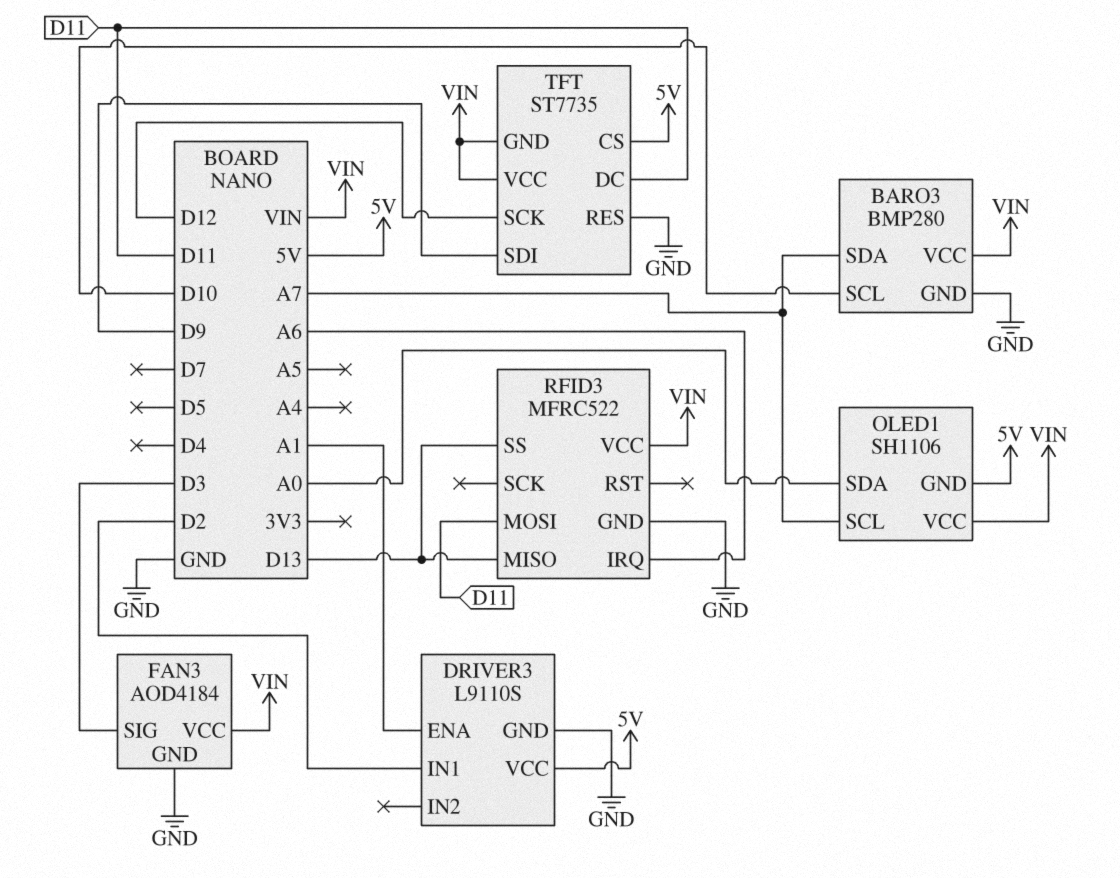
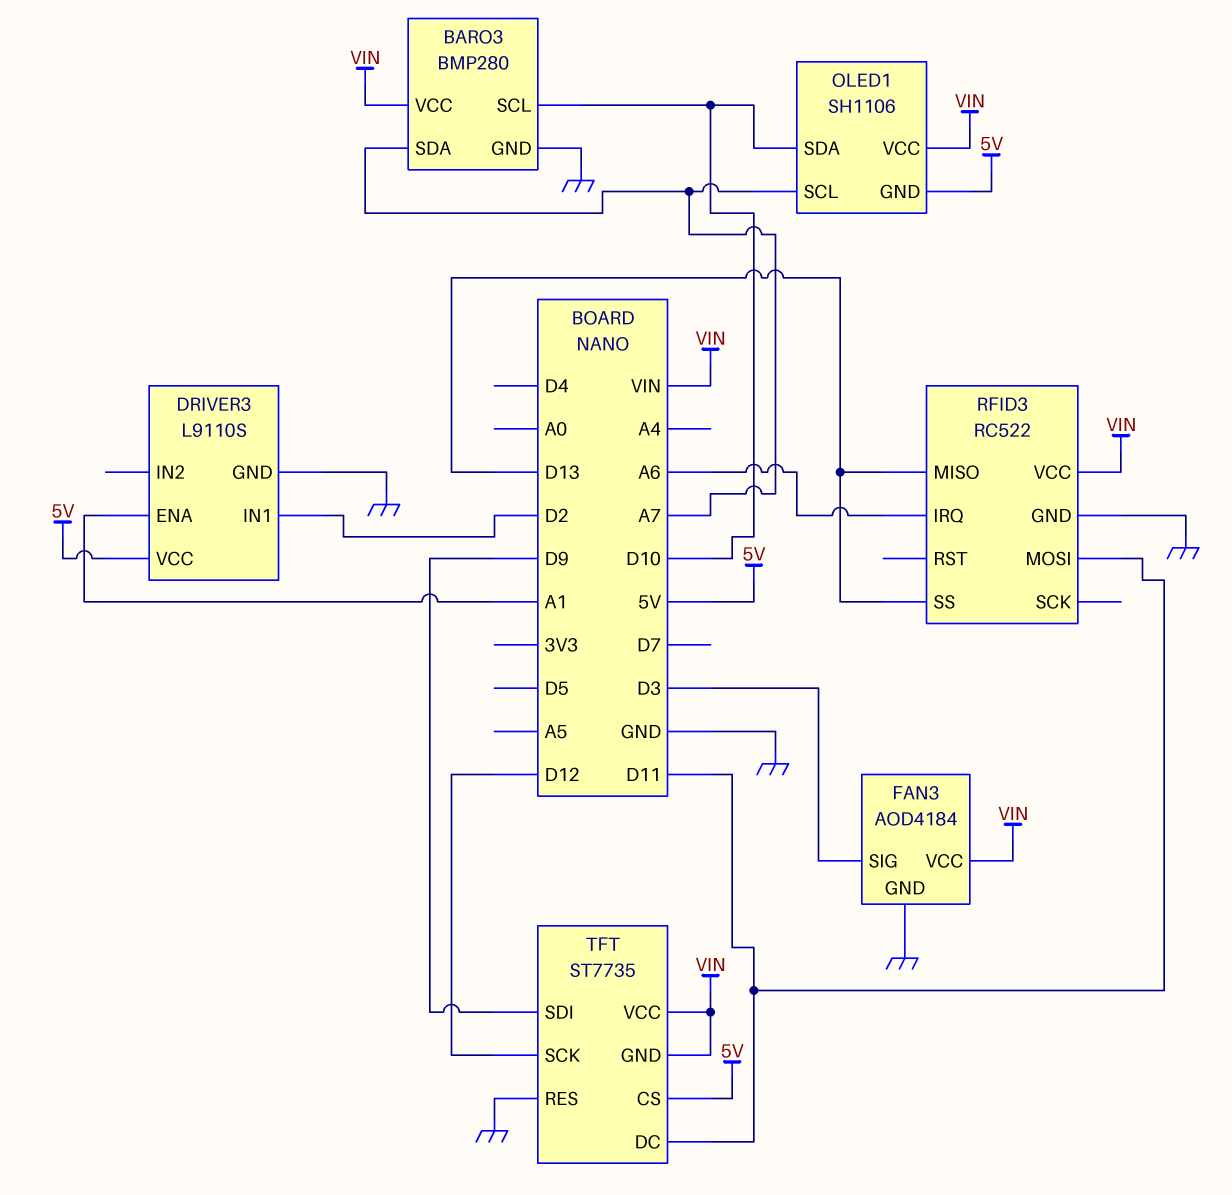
OLED1 pin SDA: A0 -> D10
RFID3: MFRC522 -> RC522

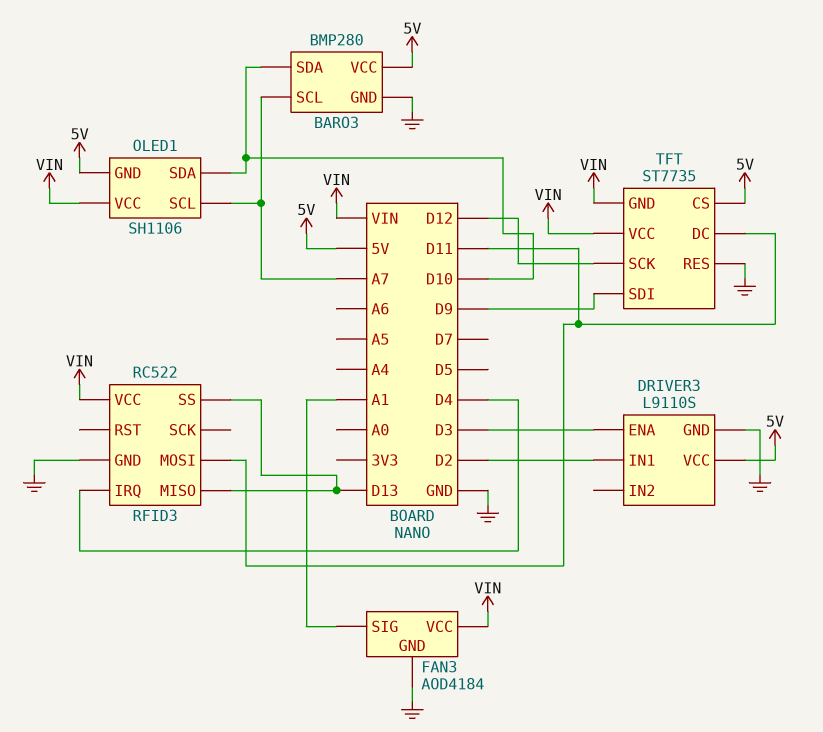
BARO3 pin SCL: D10 -> A7
BARO3 pin SDA: A7 -> D10
BARO3 pin VCC: VIN -> 5V
DRIVER3 pin ENA: A1 -> D3
FAN3 pin SIG: D3 -> A1
RFID3 pin IRQ: A6 -> D4

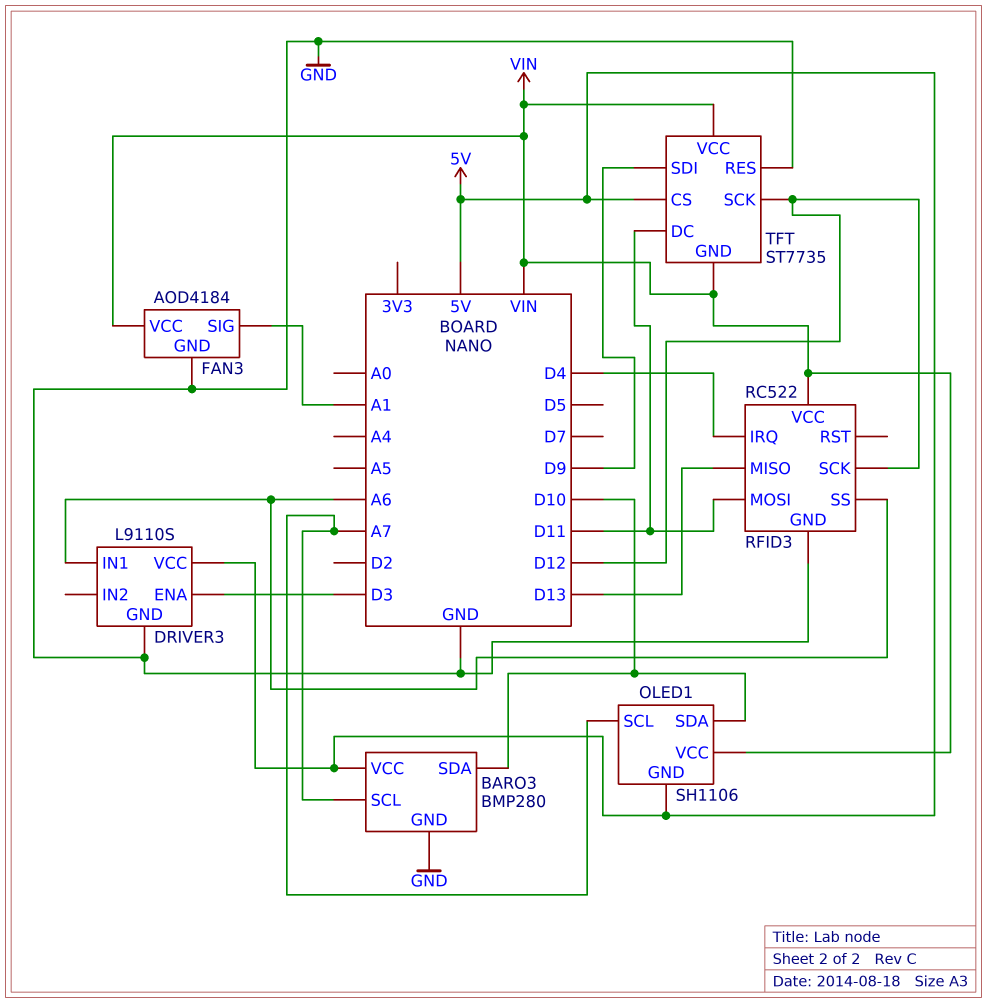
DRIVER3 pin IN1: D2 -> A6
RFID3 pin SCK: none -> D12
RFID3 pin SS: D13 -> A6

